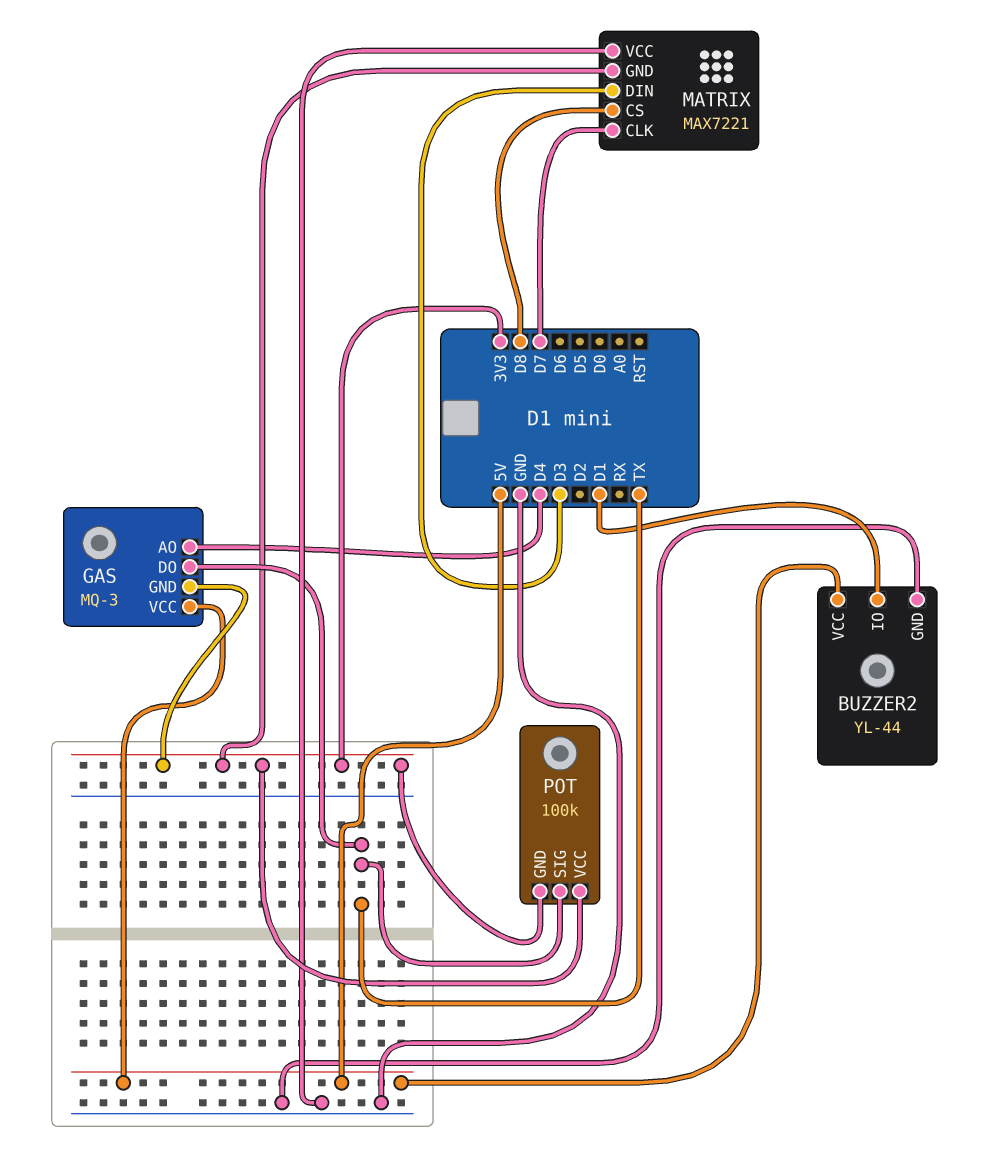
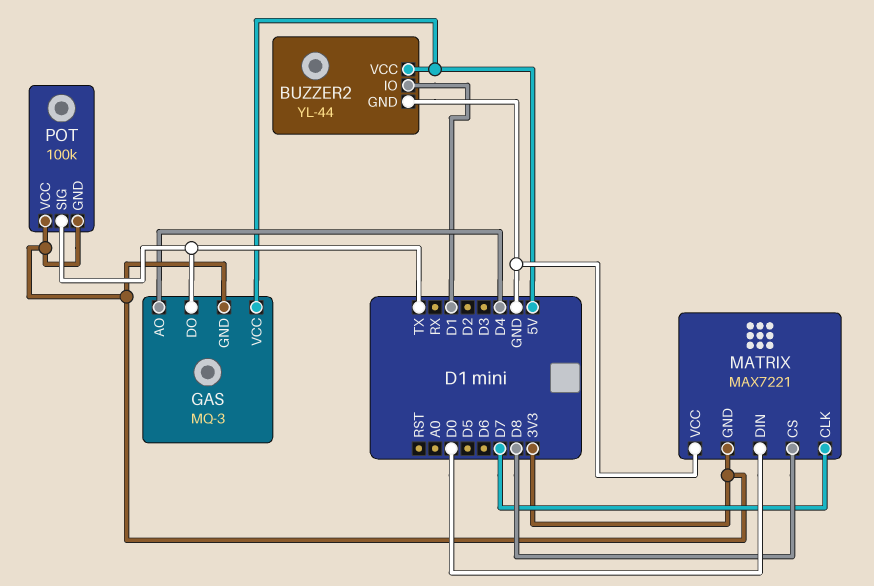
MATRIX pin DIN: D3 -> D0

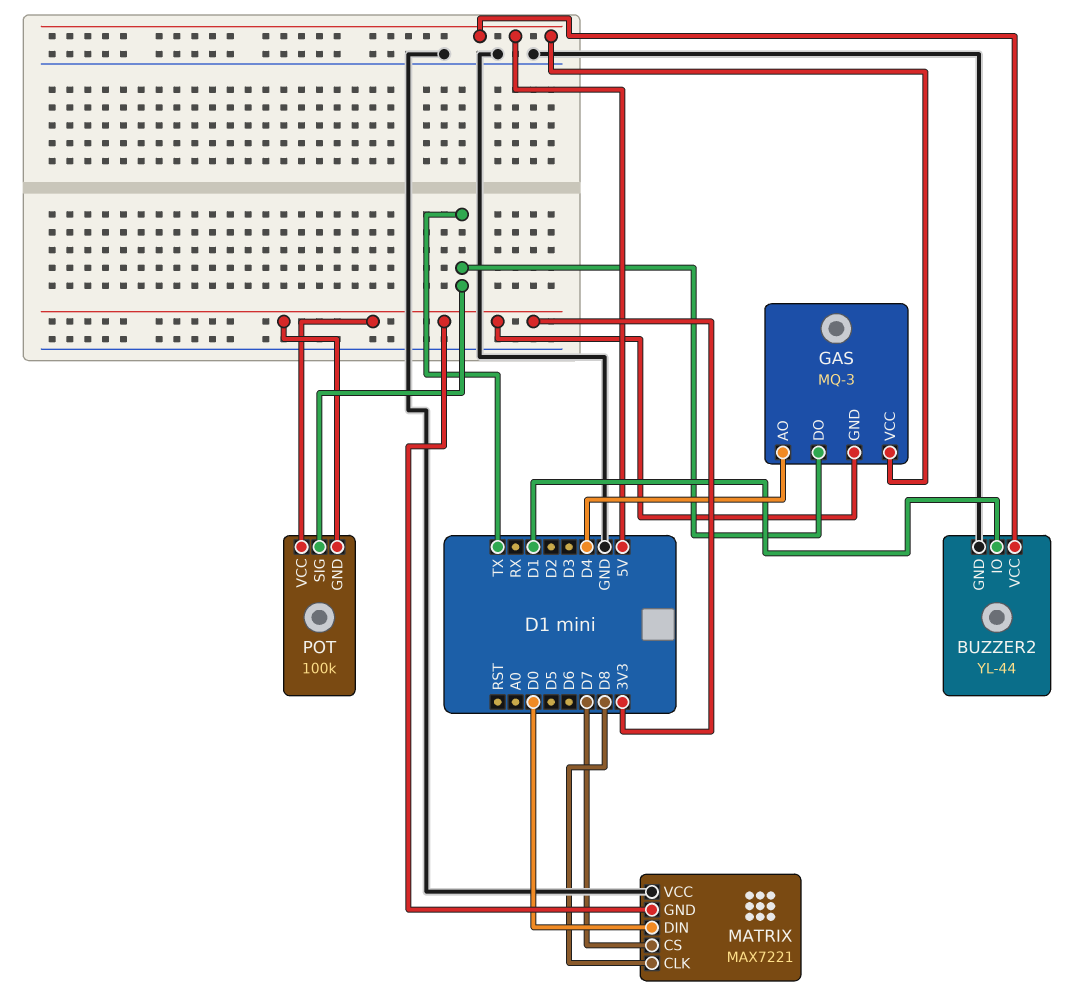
MATRIX pin CLK: D7 -> D8
MATRIX pin CS: D8 -> D7

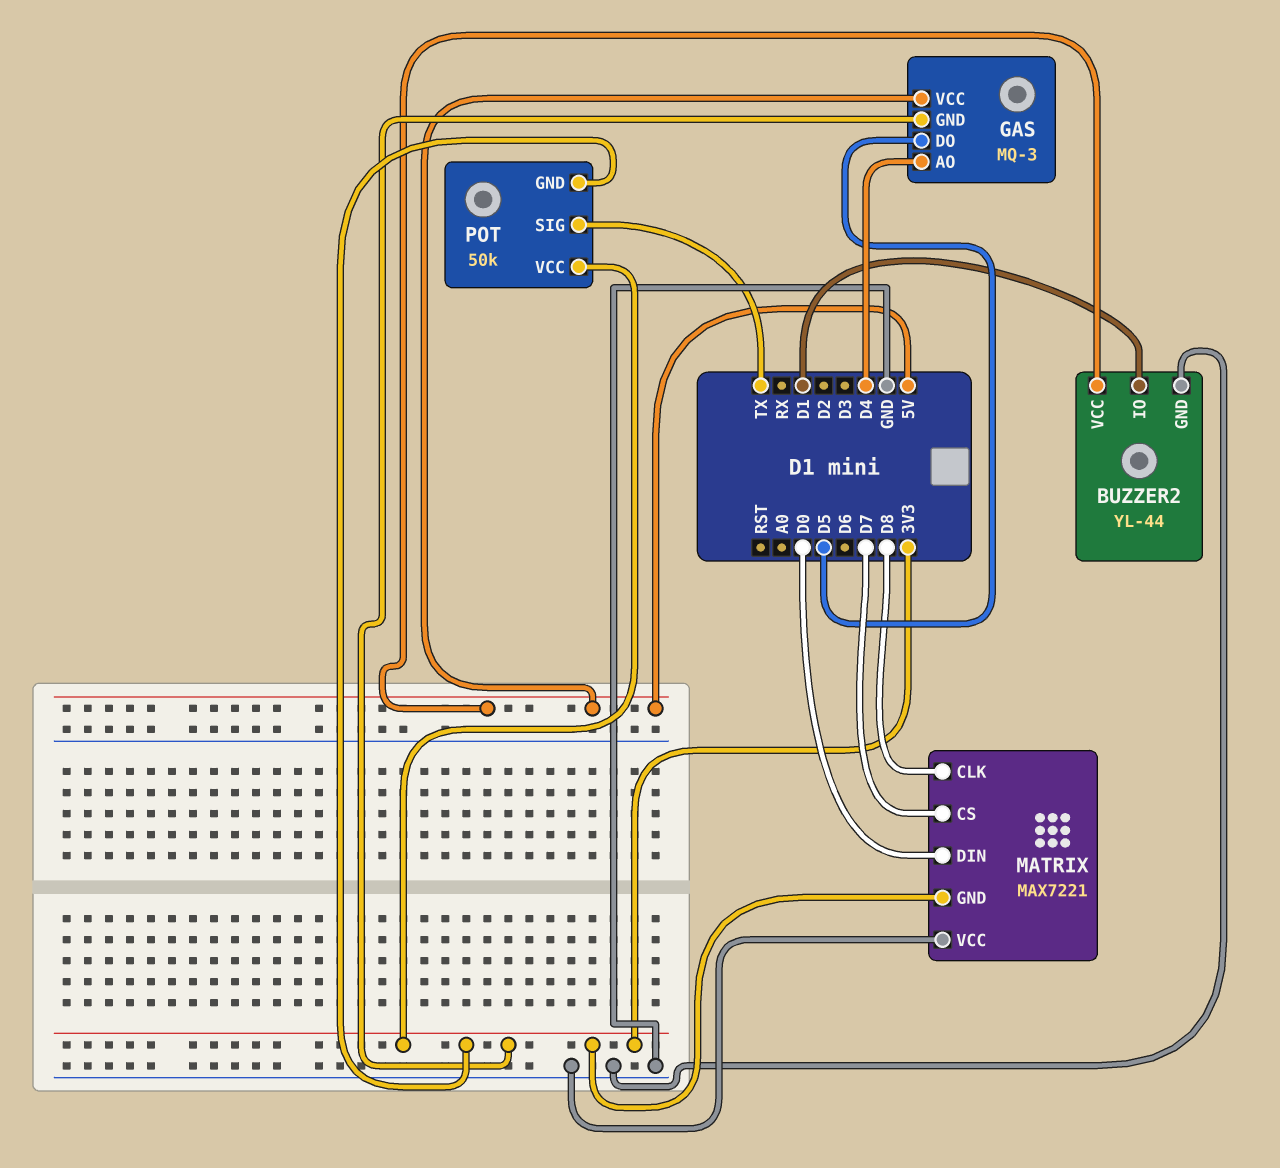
GAS pin DO: TX -> D5
POT: 100k -> 50k

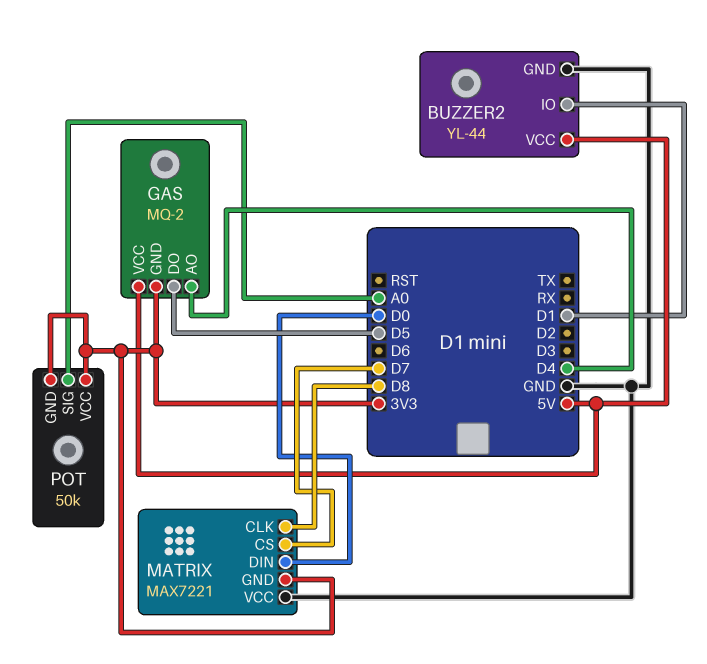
GAS: MQ-3 -> MQ-2
POT pin SIG: TX -> A0

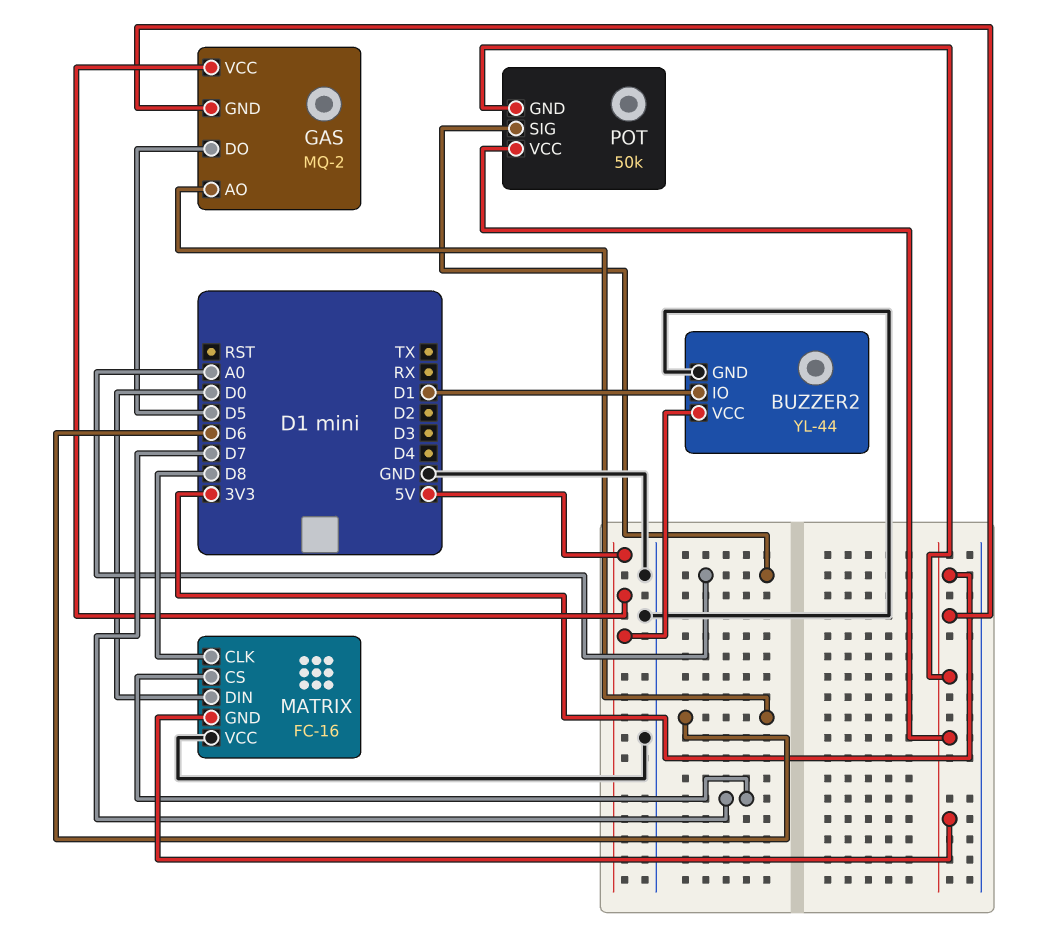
GAS pin AO: D4 -> D6
MATRIX: MAX7221 -> FC-16

